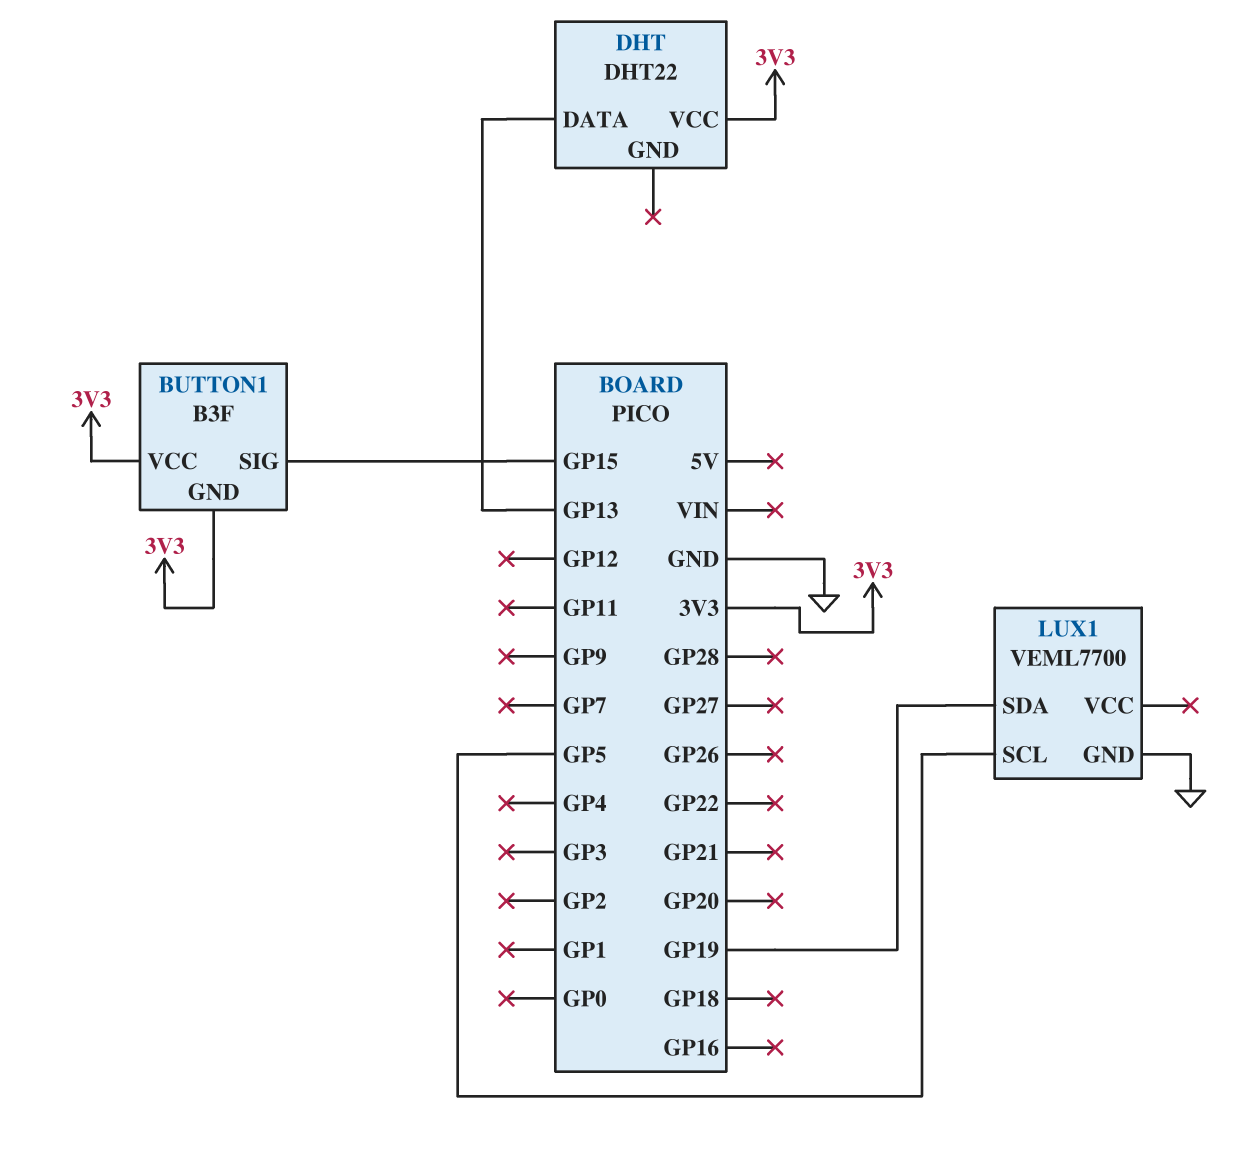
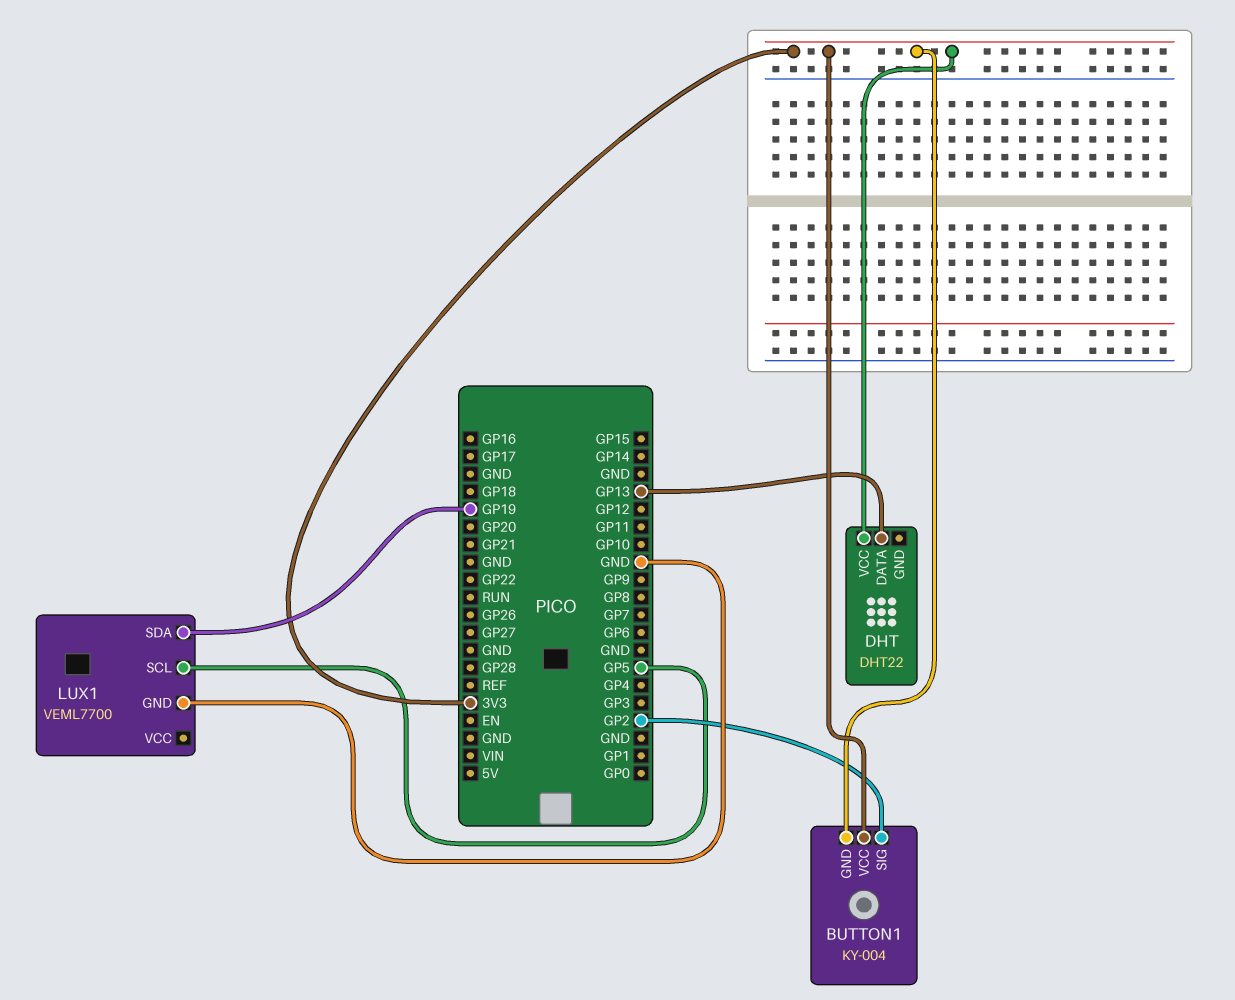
BUTTON1: B3F -> KY-004
BUTTON1 pin SIG: GP15 -> GP2

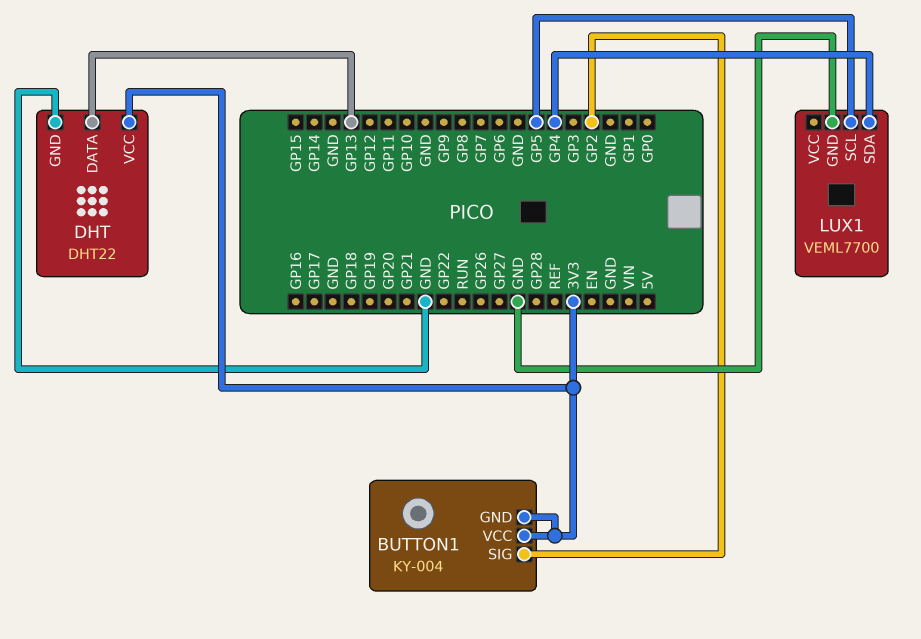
DHT pin GND: none -> GND
LUX1 pin SDA: GP19 -> GP4

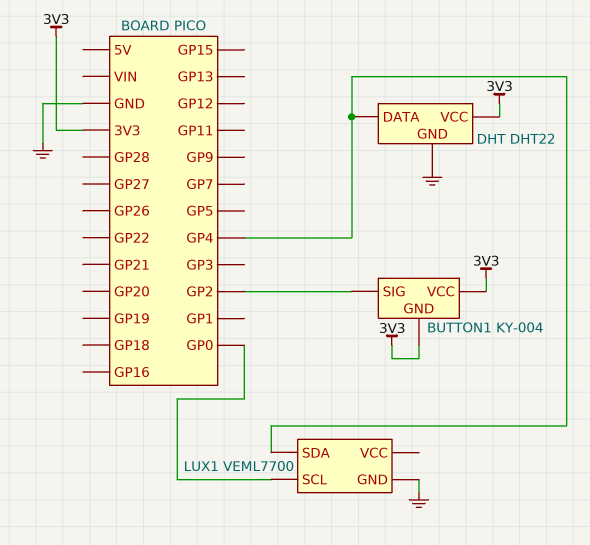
DHT pin DATA: GP13 -> GP4
LUX1 pin SCL: GP5 -> GP0

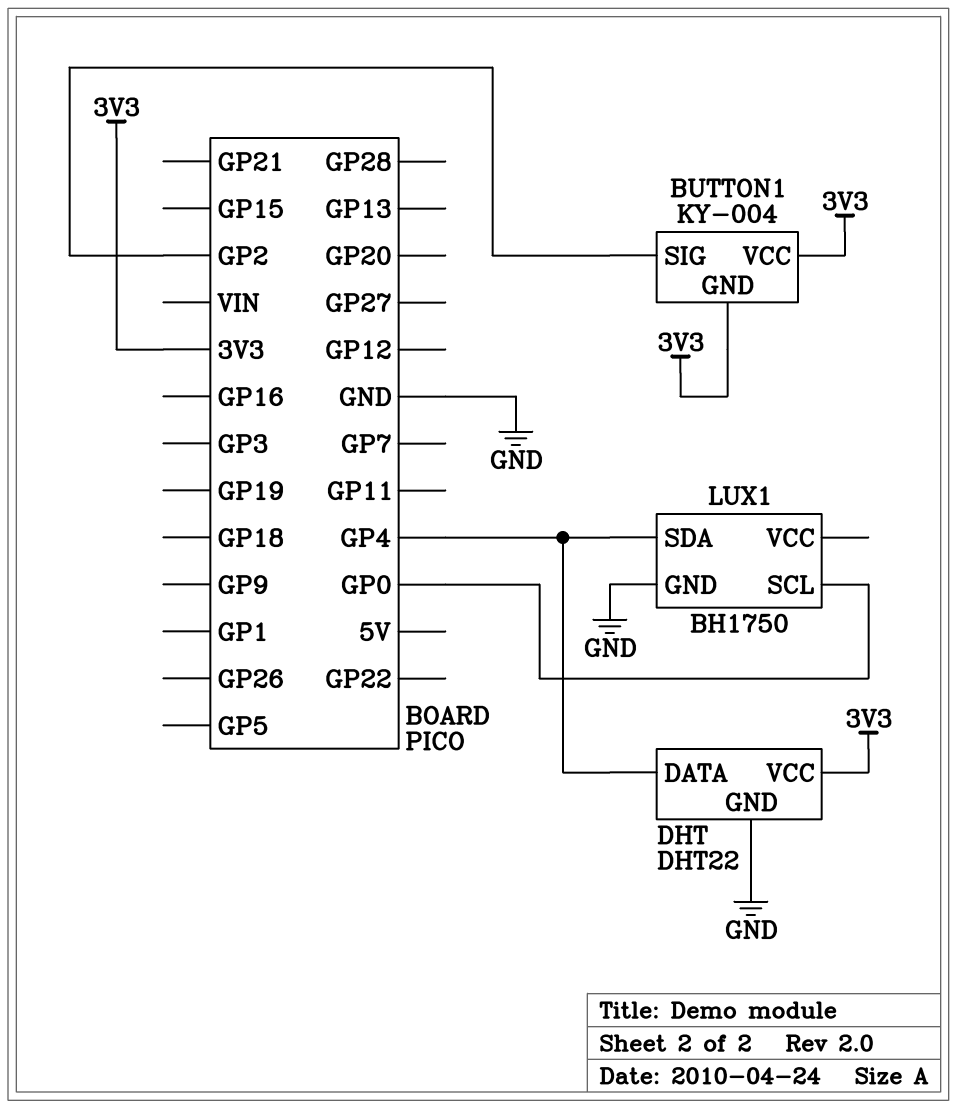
LUX1: VEML7700 -> BH1750

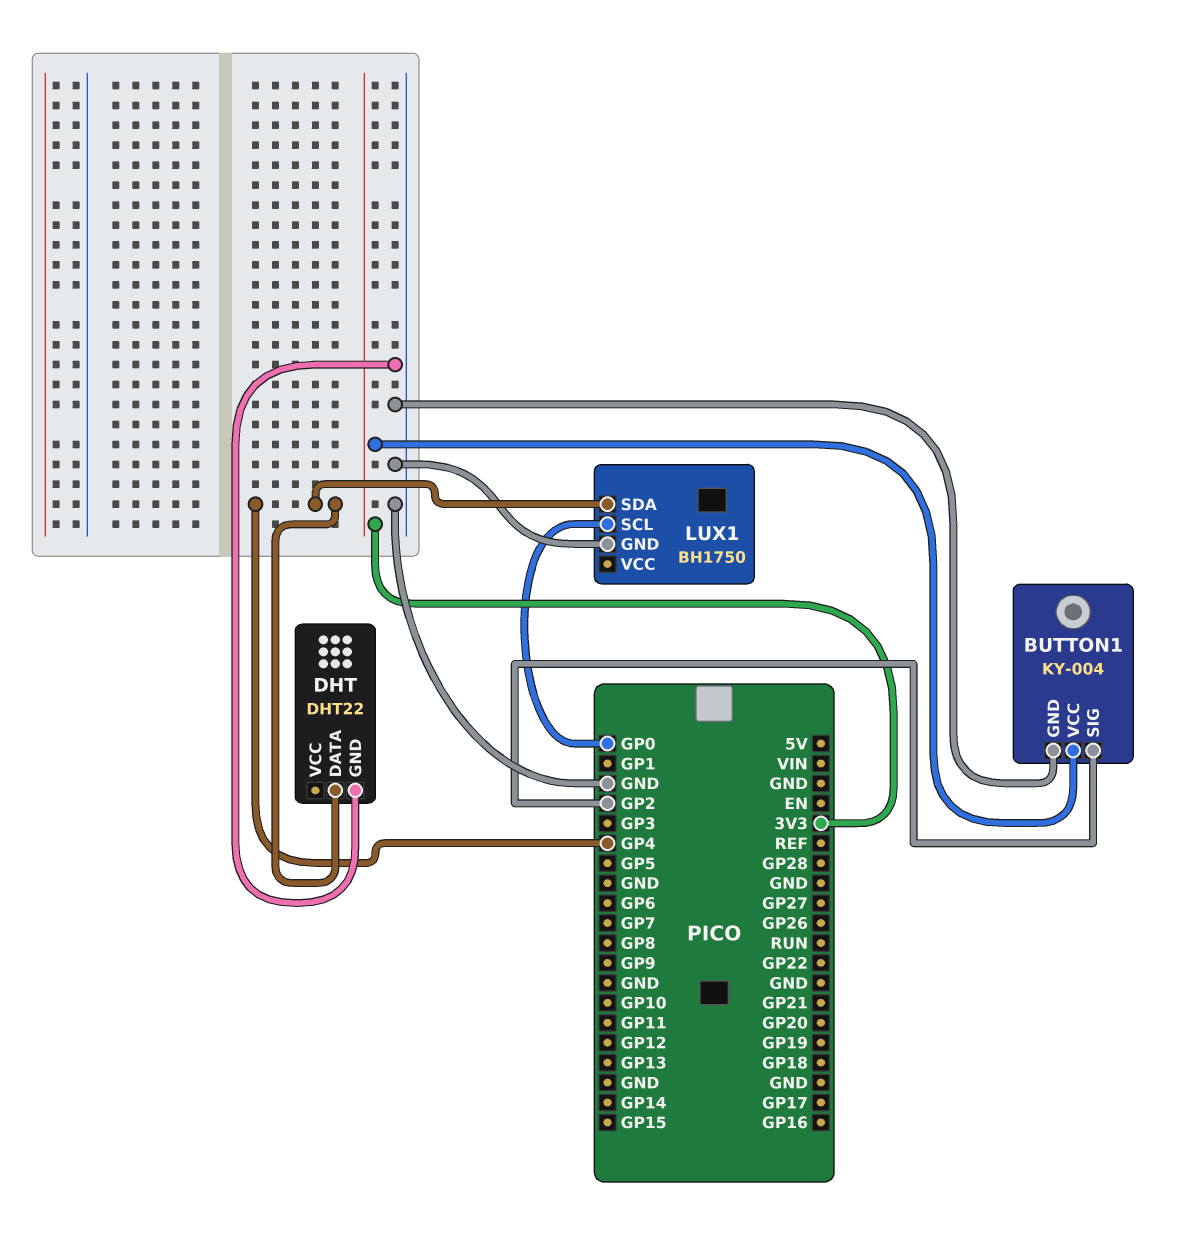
BUTTON1 pin GND: 3V3 -> GND
DHT pin VCC: 3V3 -> none

